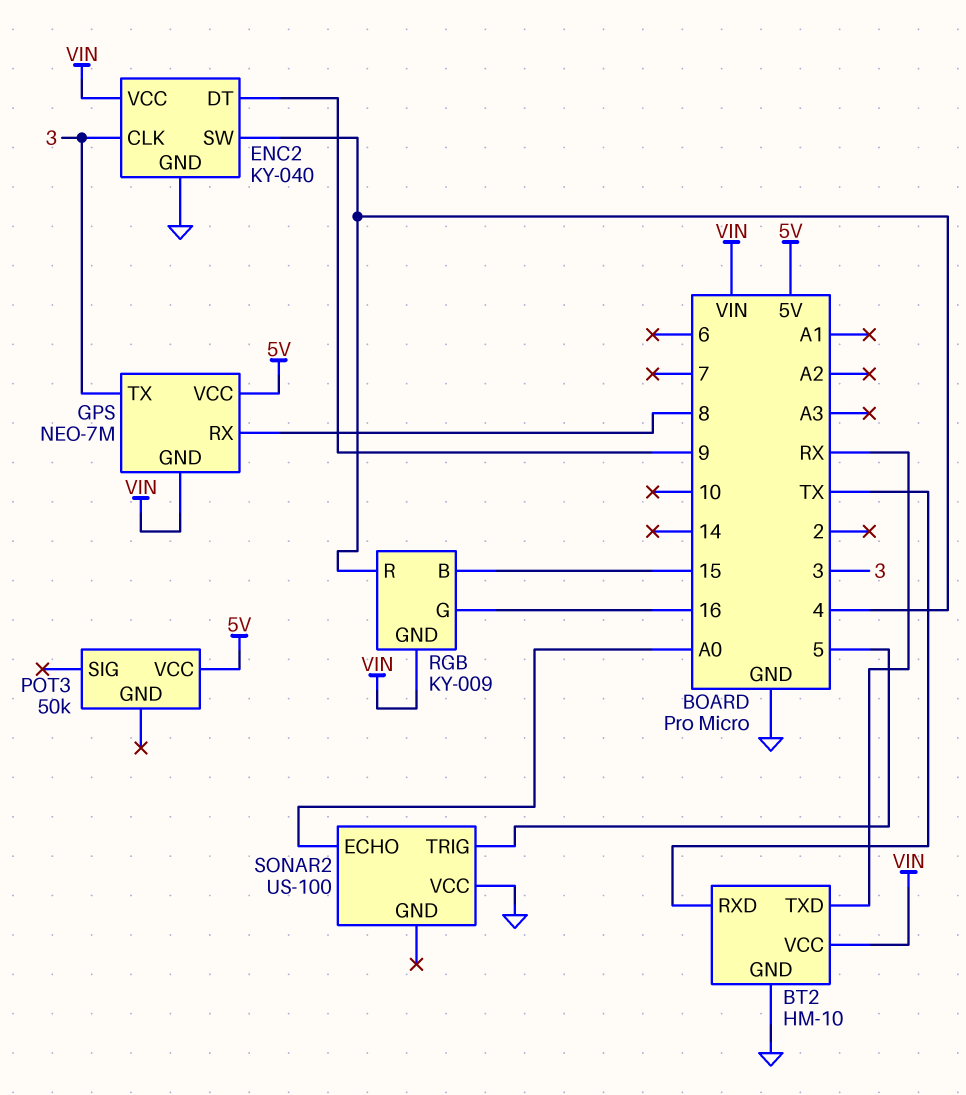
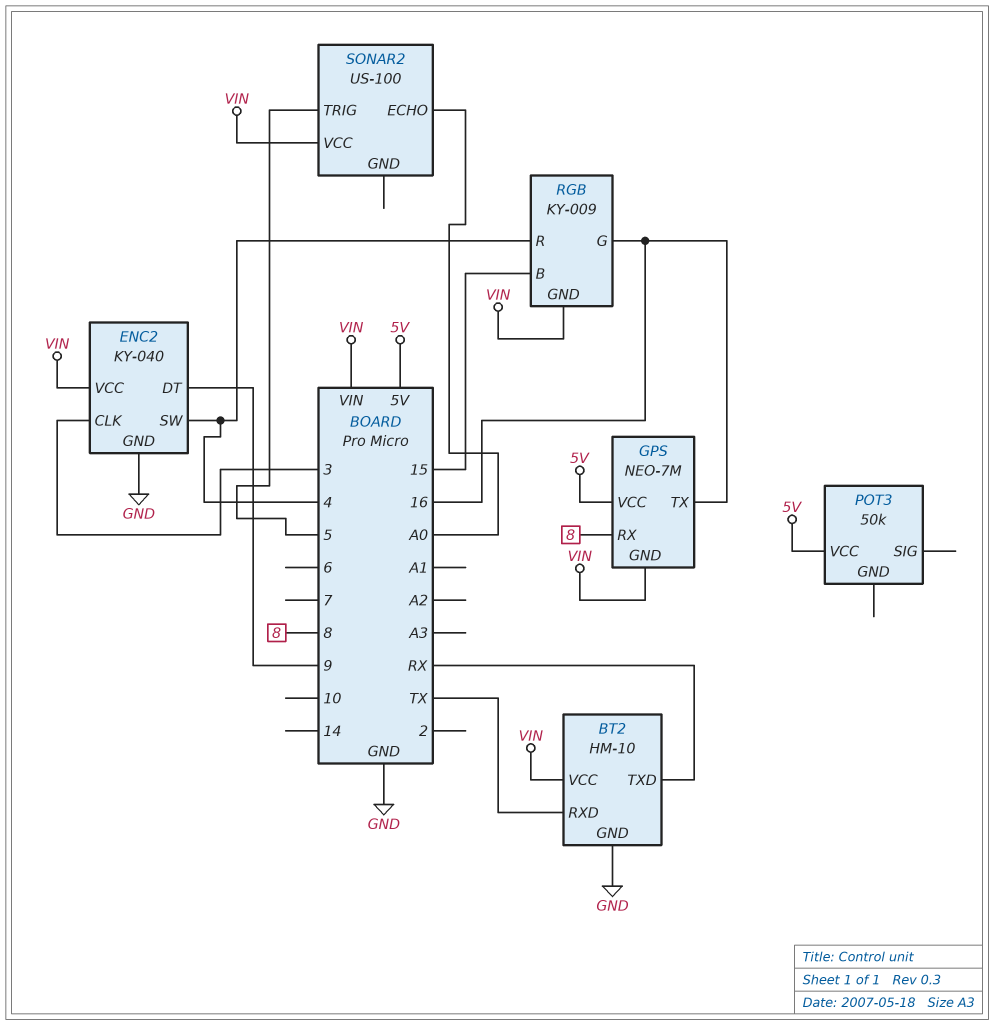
GPS pin TX: 3 -> 16
SONAR2 pin VCC: GND -> VIN

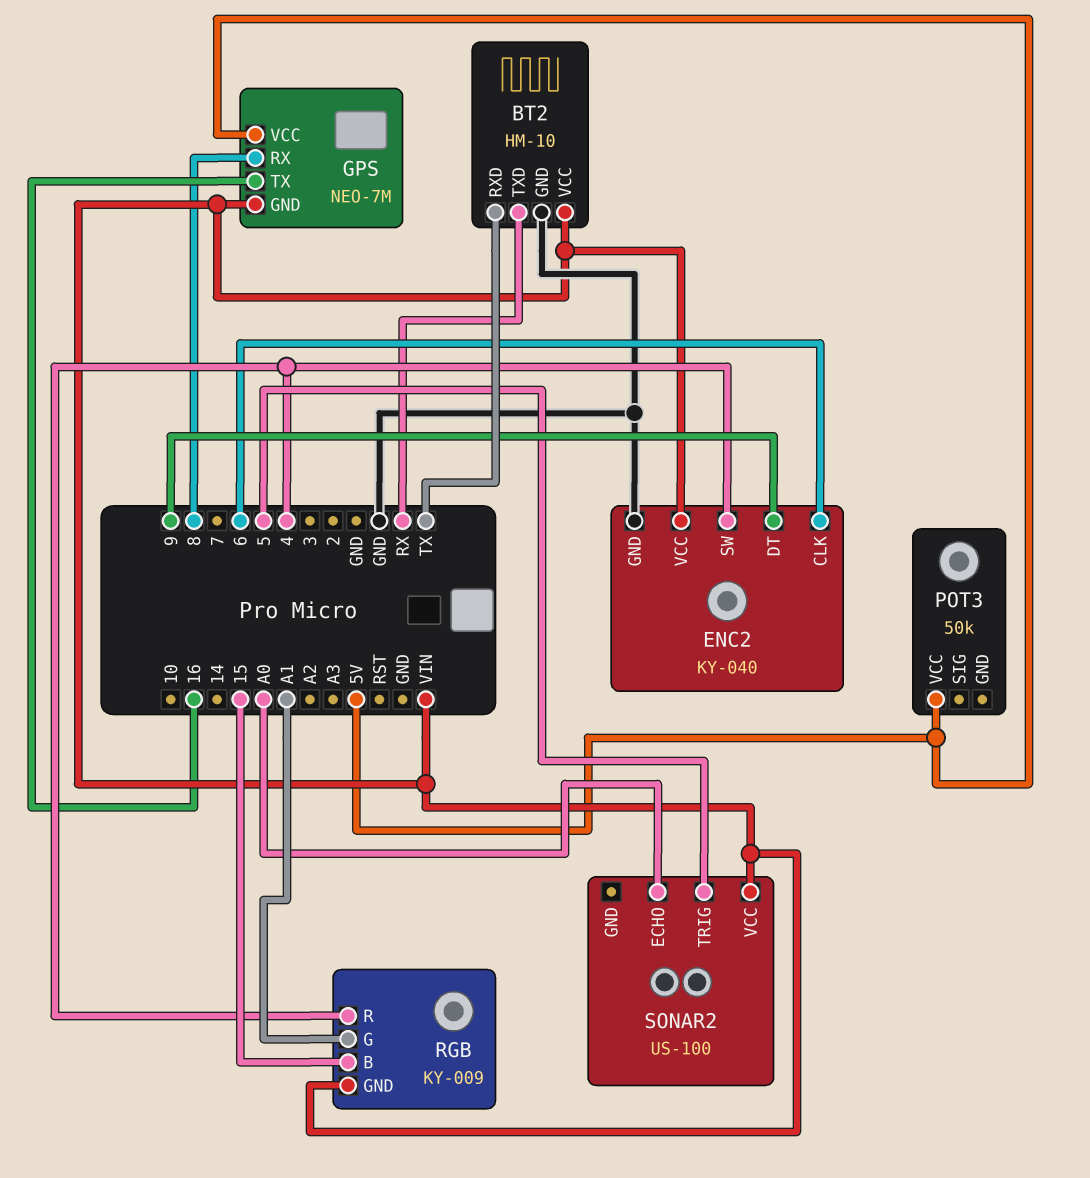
ENC2 pin CLK: 3 -> 6
RGB pin G: 16 -> A1

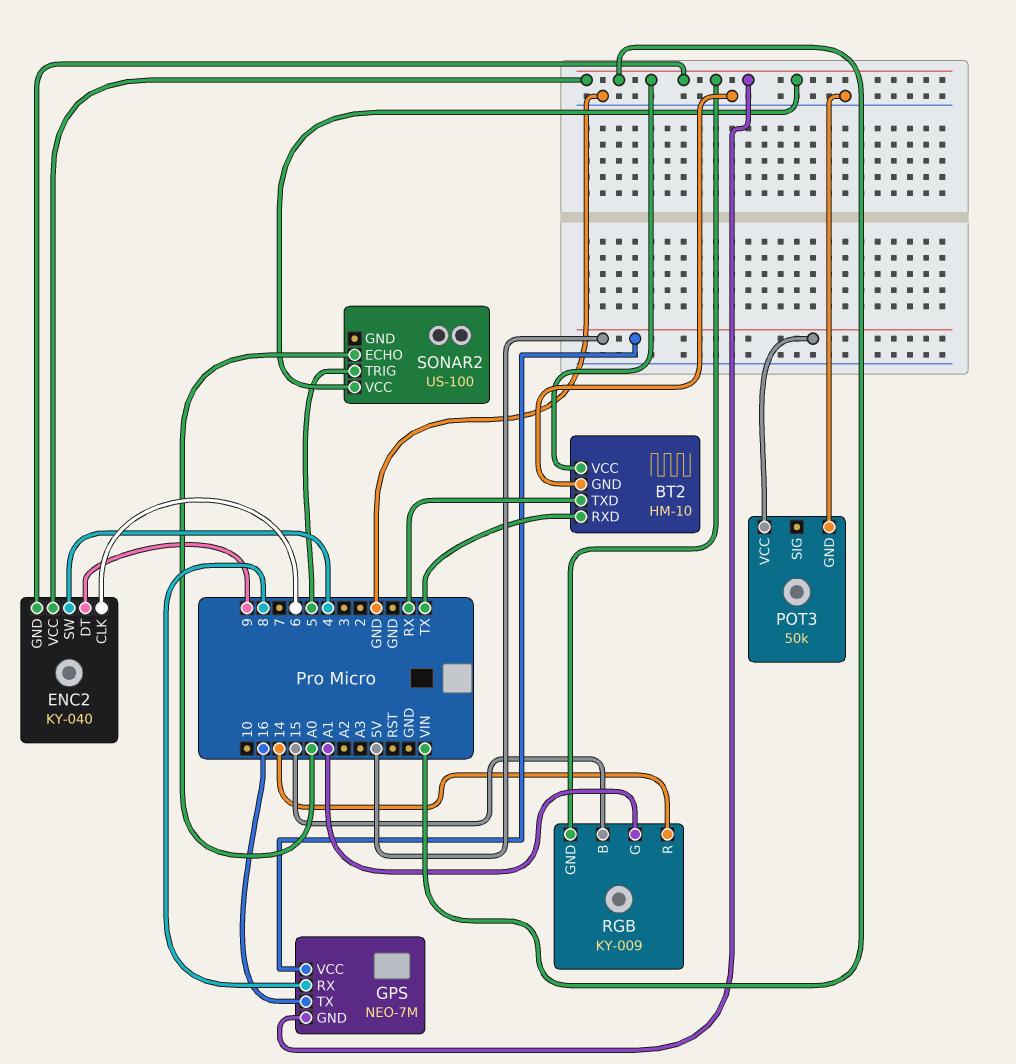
ENC2 pin GND: GND -> VIN
POT3 pin GND: none -> GND
RGB pin R: 4 -> 14

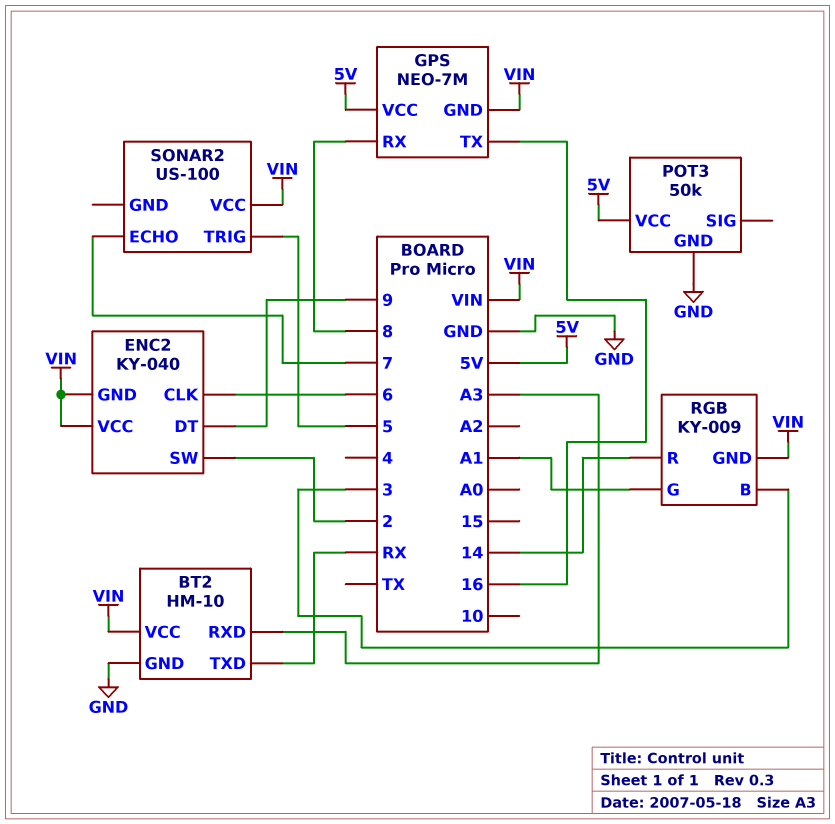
BT2 pin RXD: TX -> A3
ENC2 pin SW: 4 -> 2
RGB pin B: 15 -> 3
SONAR2 pin ECHO: A0 -> 7

